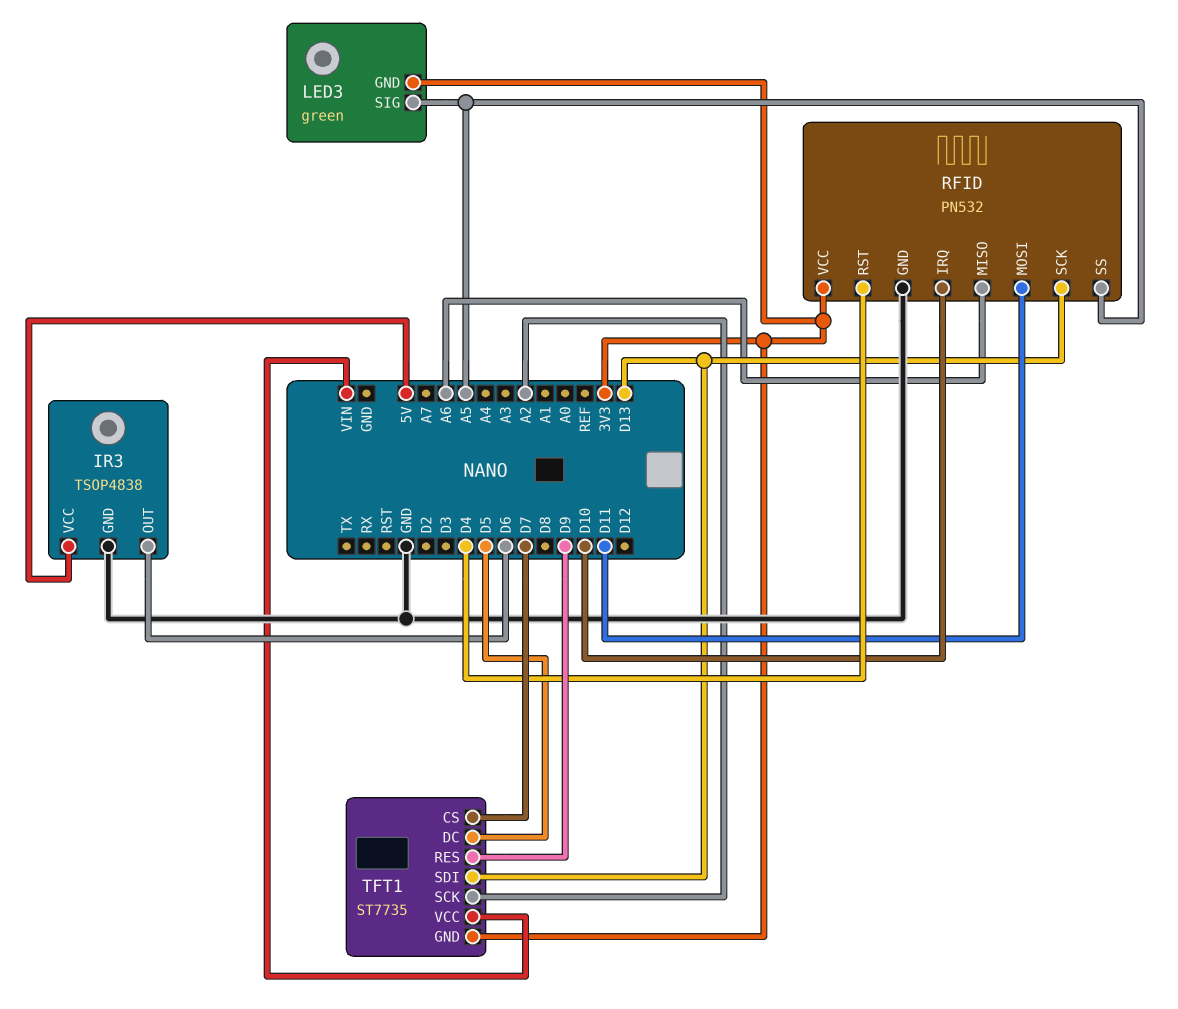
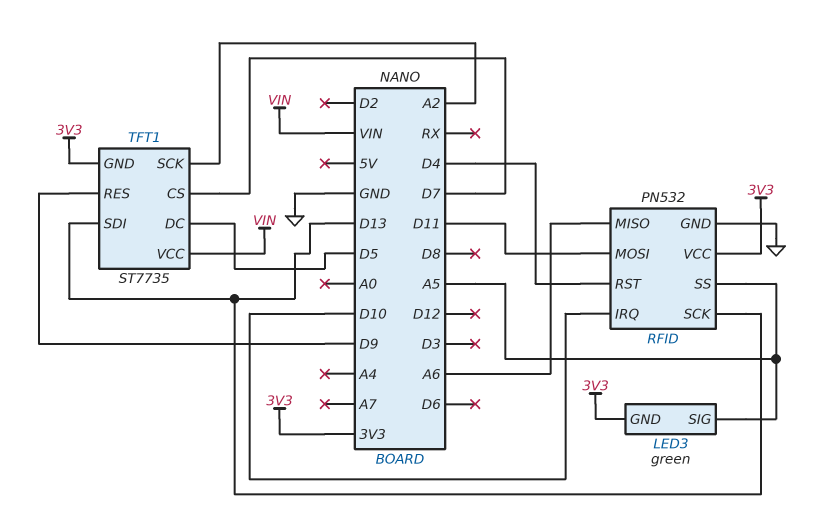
IR3: TSOP4838 -> none
IR3 pin GND: GND -> none
IR3 pin OUT: D6 -> none
IR3 pin VCC: 5V -> none

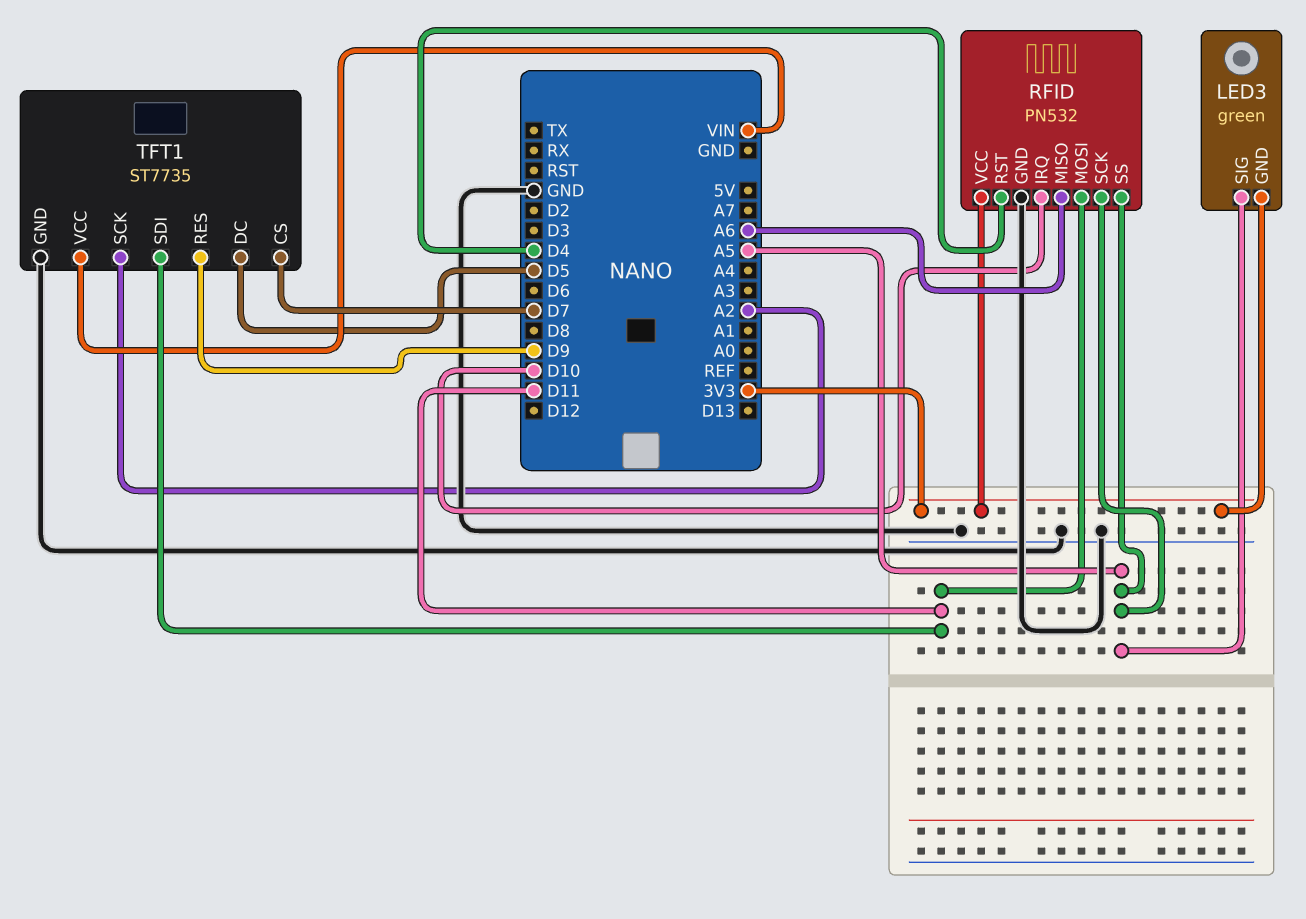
RFID pin SCK: D13 -> A5
TFT1 pin GND: 3V3 -> GND
TFT1 pin SDI: D13 -> D11

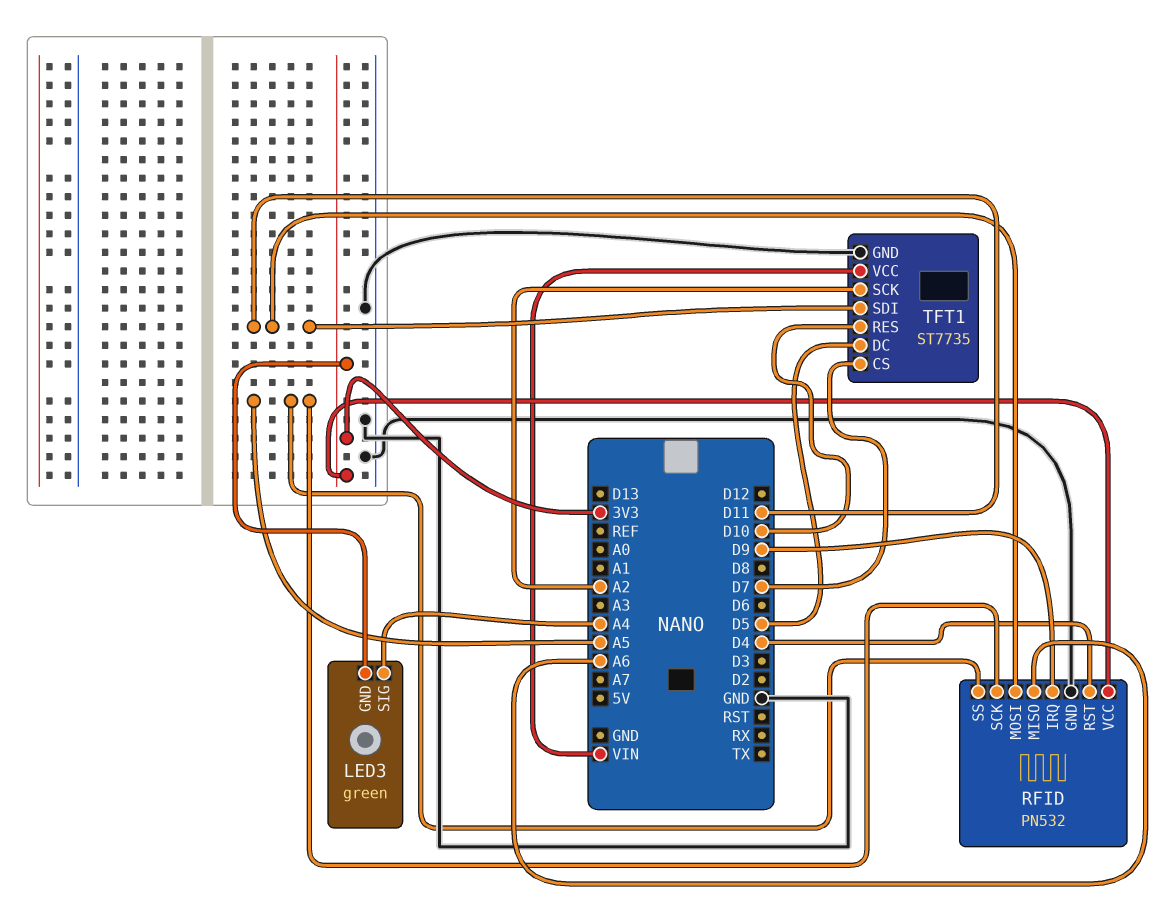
LED3 pin SIG: A5 -> A4
RFID pin IRQ: D10 -> D9
TFT1 pin RES: D9 -> D10

